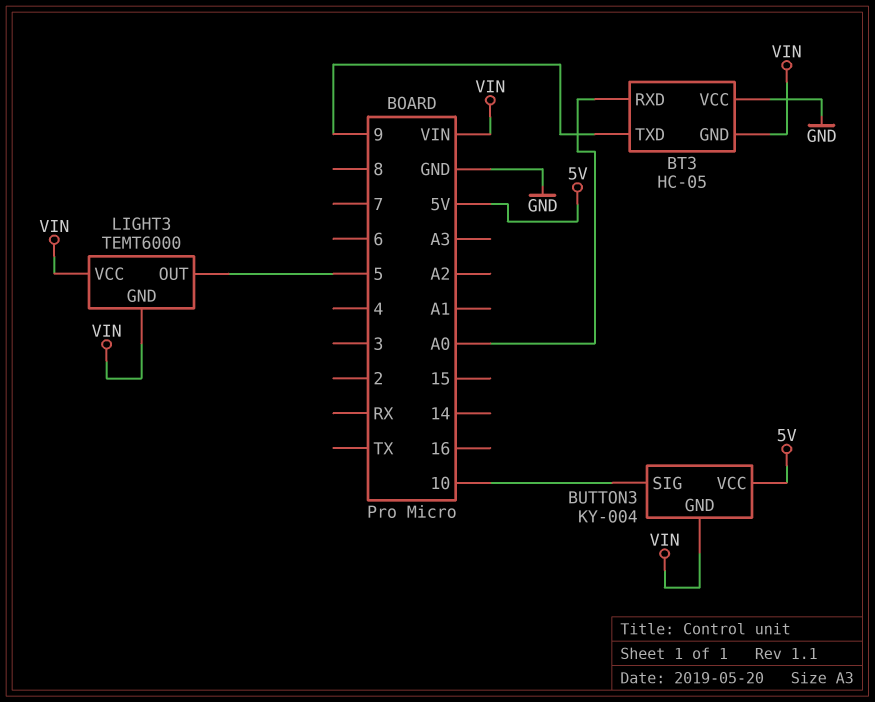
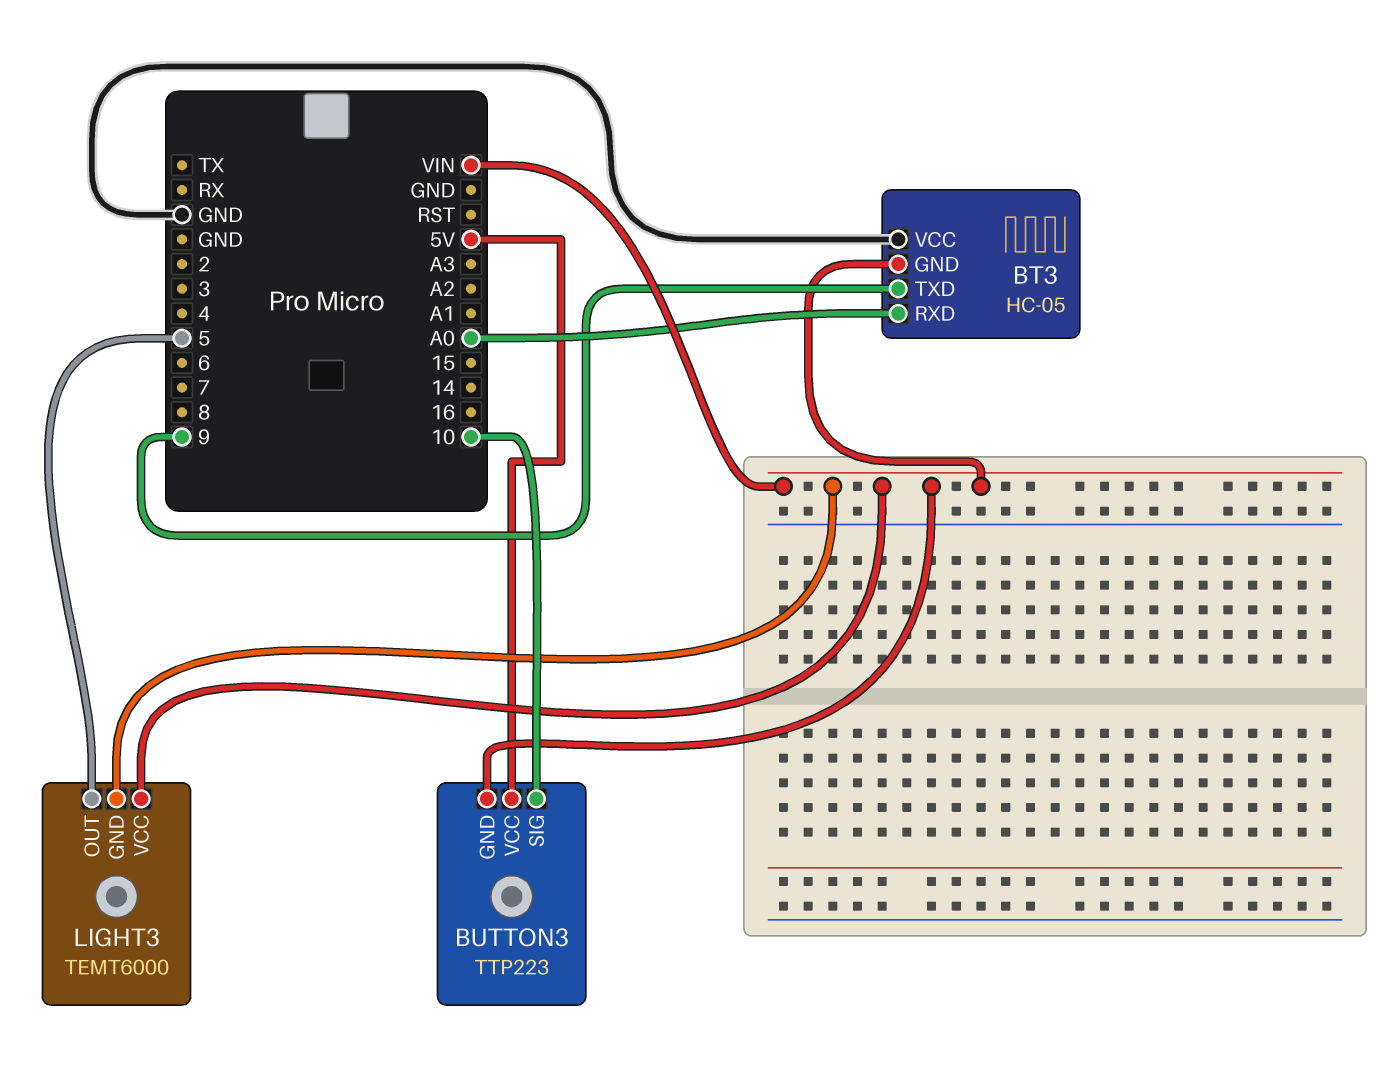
BUTTON3: KY-004 -> TTP223

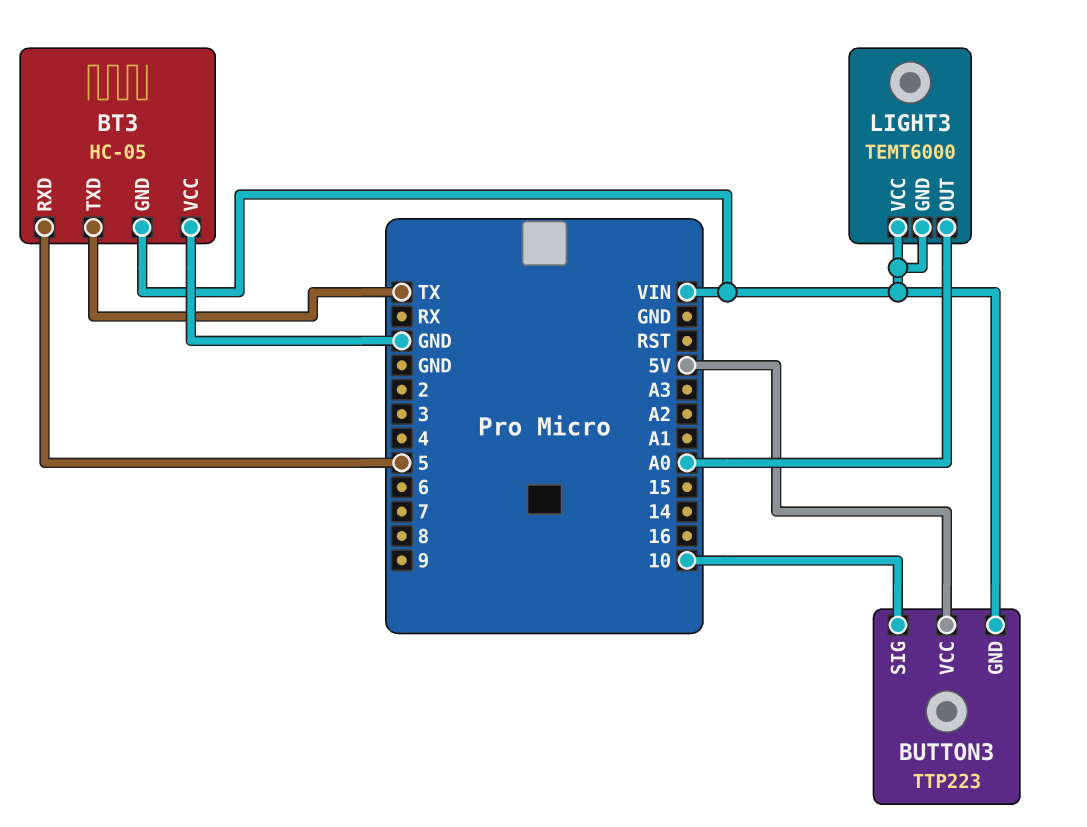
BT3 pin RXD: A0 -> 5
BT3 pin TXD: 9 -> TX
LIGHT3 pin OUT: 5 -> A0

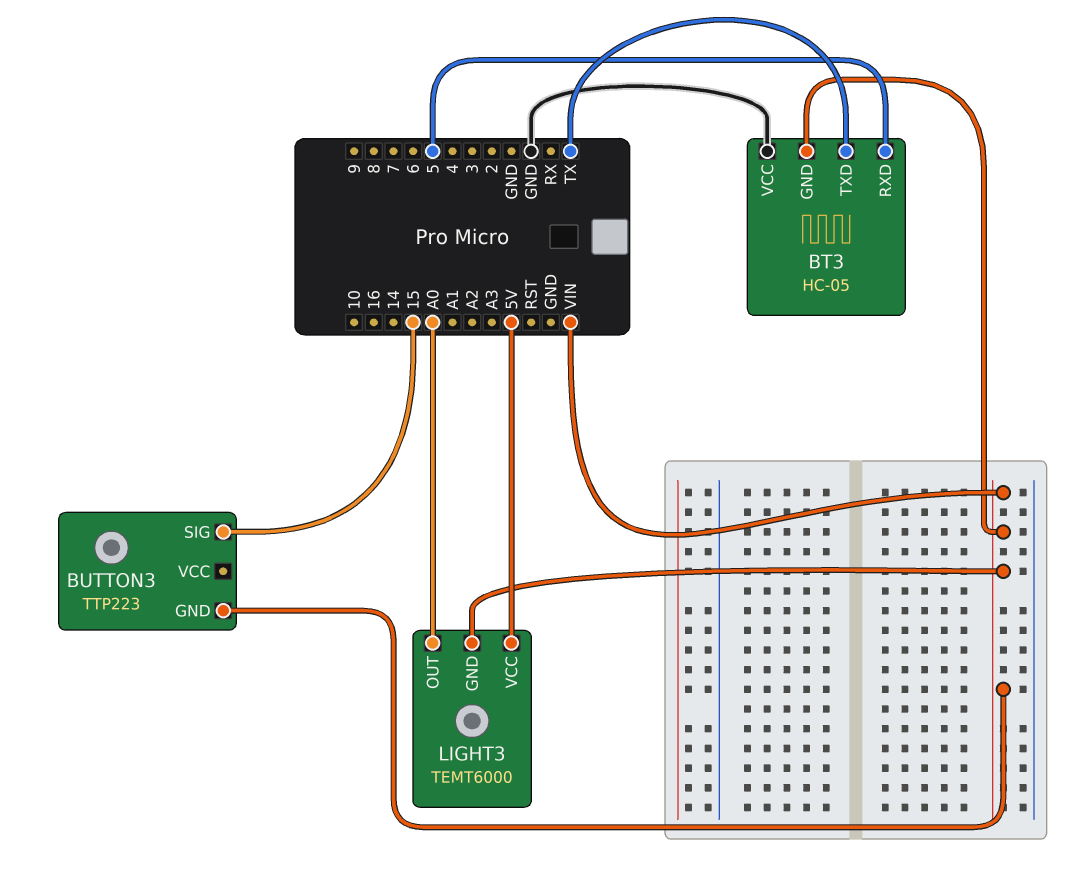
BUTTON3 pin SIG: 10 -> 15
BUTTON3 pin VCC: 5V -> none
LIGHT3 pin VCC: VIN -> 5V

